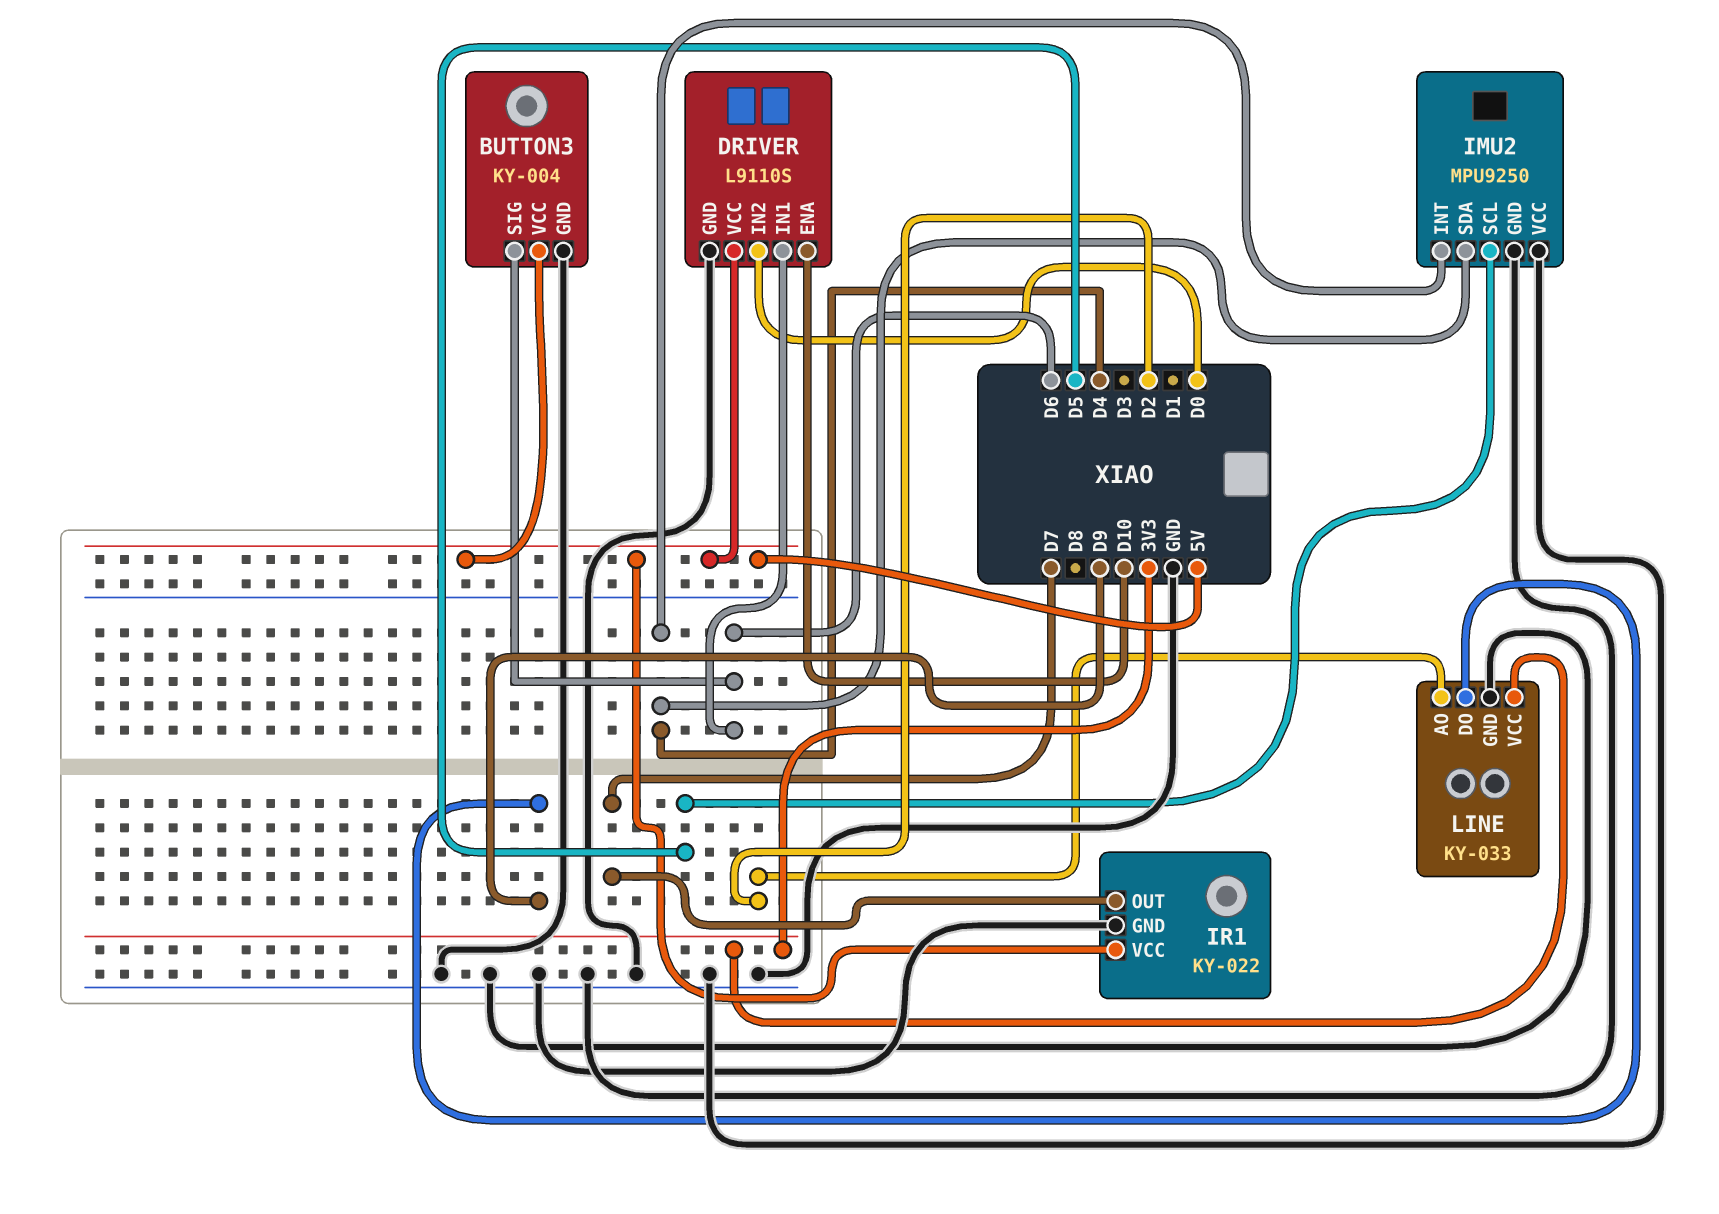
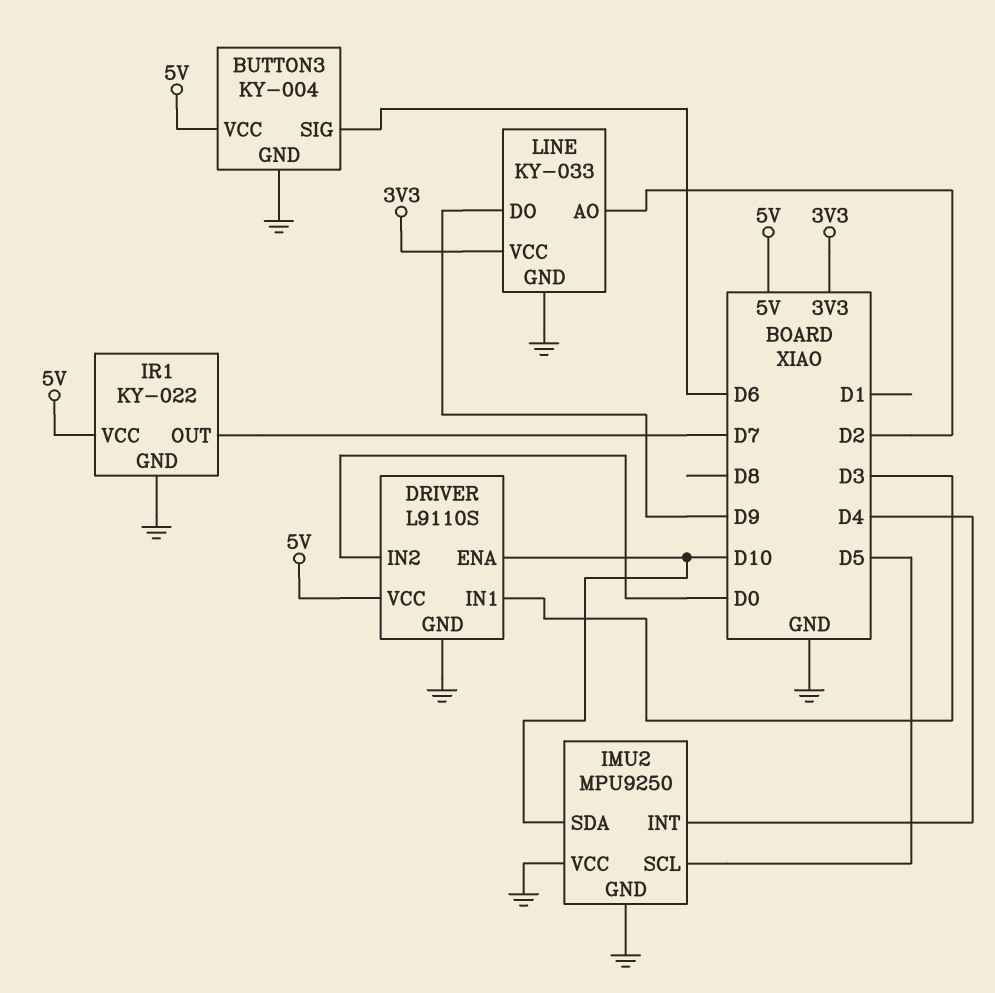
DRIVER pin IN1: D6 -> D3
IMU2 pin SDA: D4 -> D10

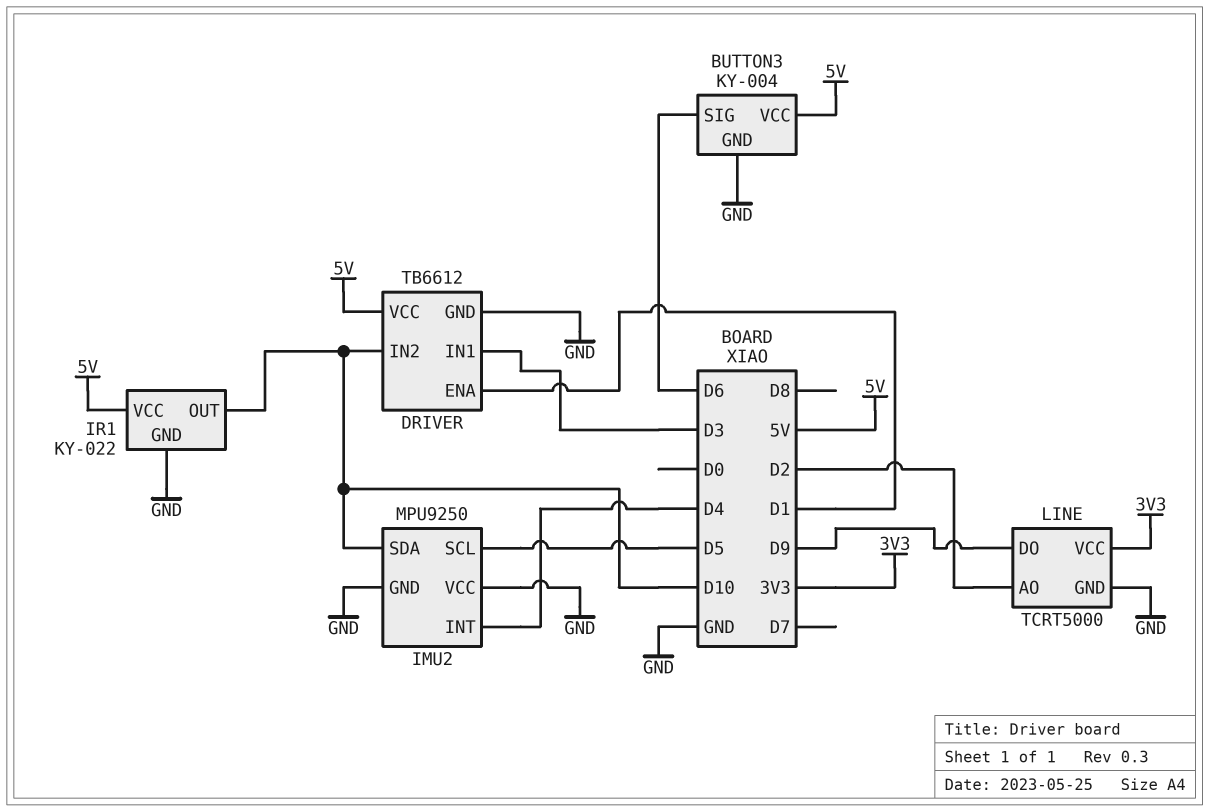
DRIVER: L9110S -> TB6612
DRIVER pin ENA: D10 -> D1
DRIVER pin IN2: D0 -> D10
IR1 pin OUT: D7 -> D10
LINE: KY-033 -> TCRT5000

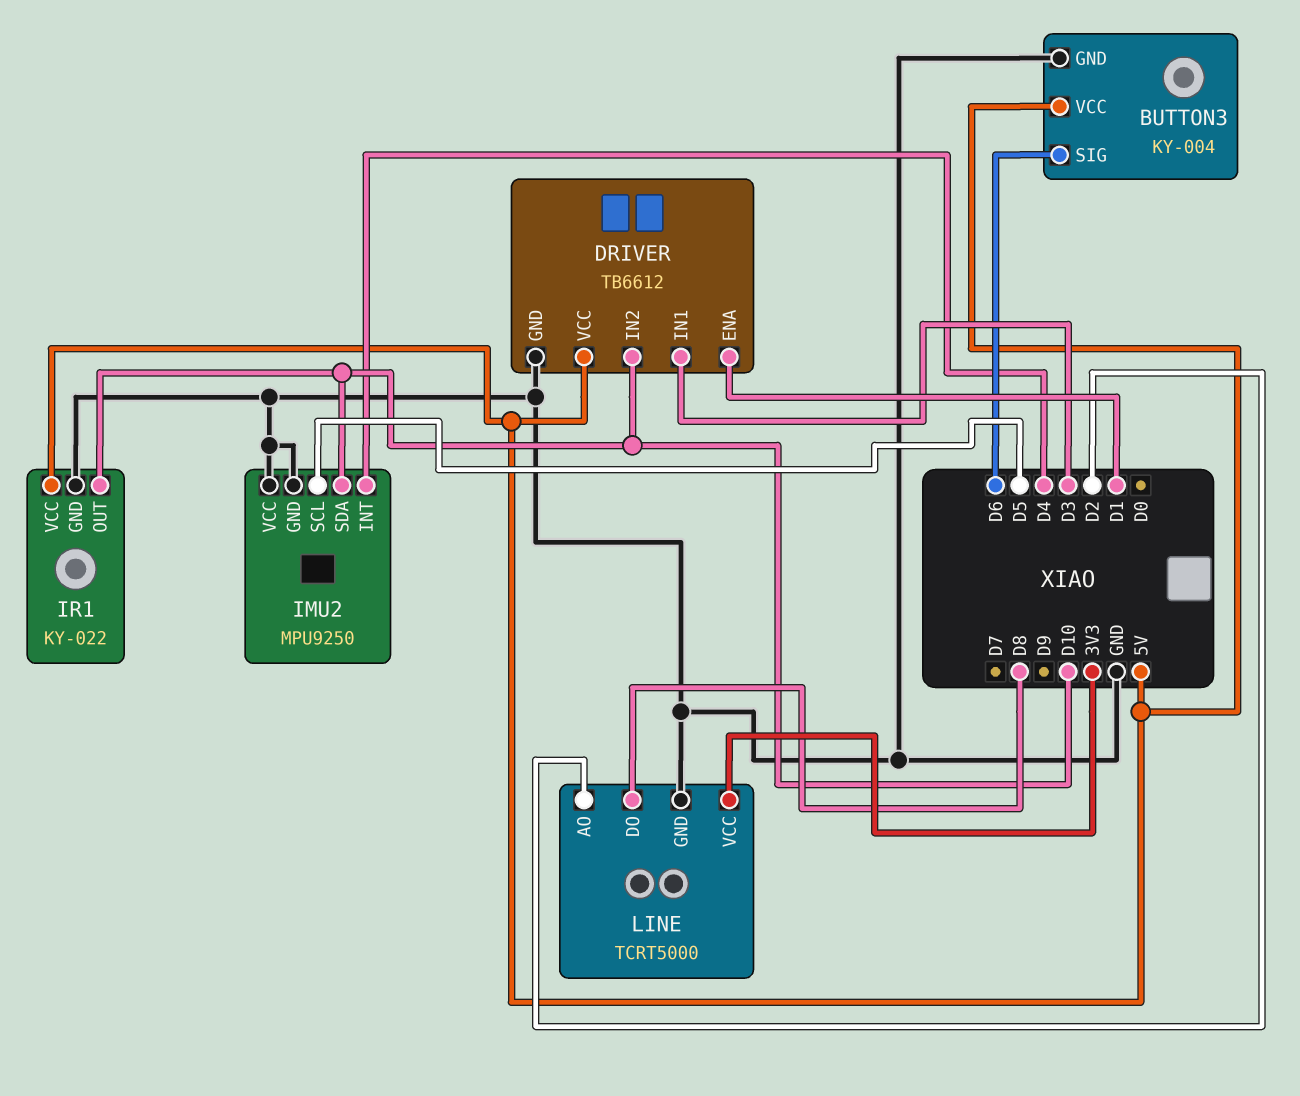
LINE pin DO: D9 -> D8

